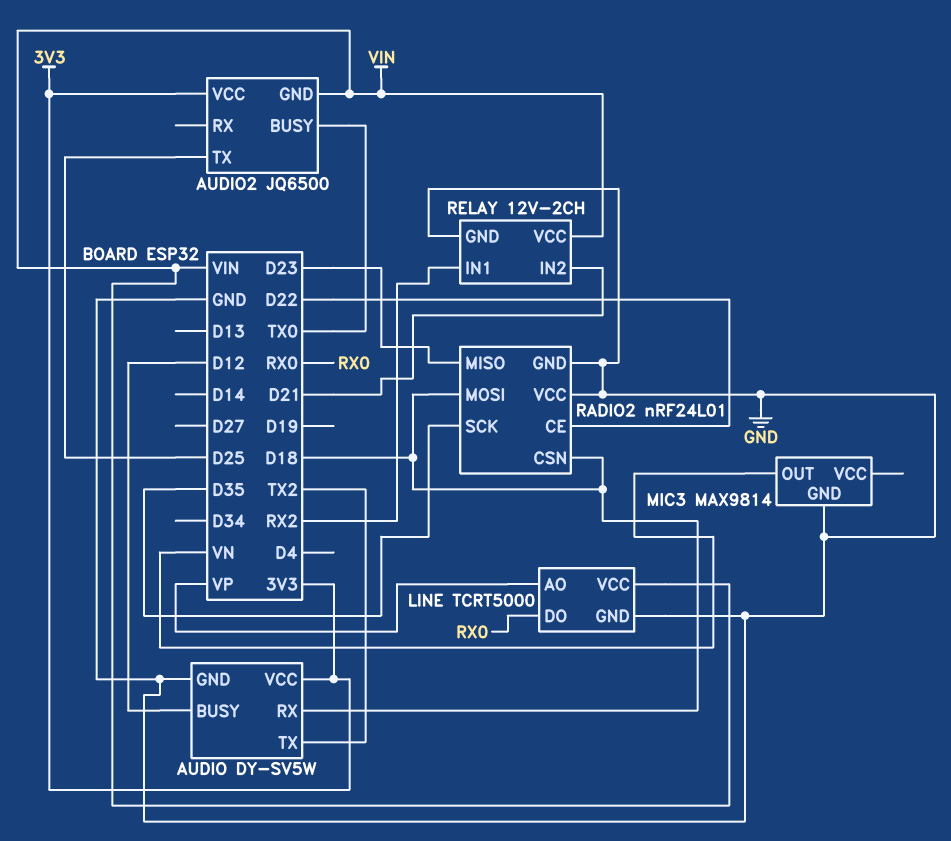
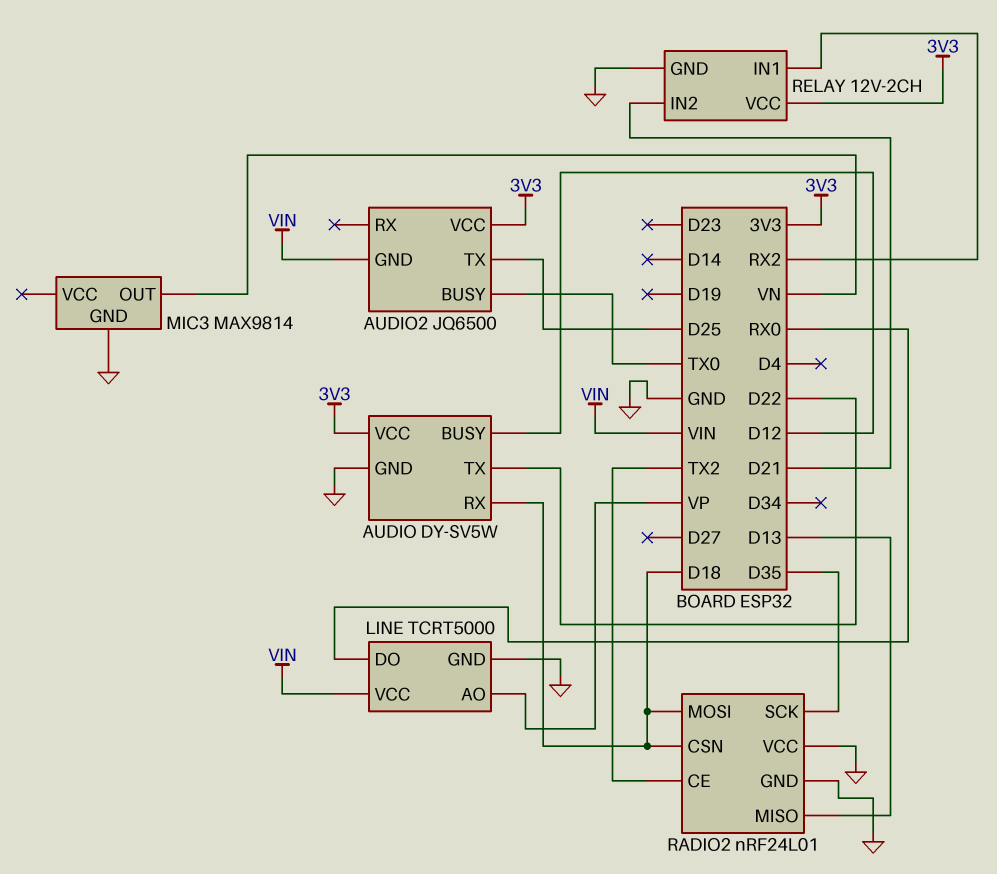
AUDIO pin TX: TX2 -> D22
RADIO2 pin CE: D22 -> TX2
RADIO2 pin MISO: D23 -> D13
RELAY pin VCC: VIN -> 3V3

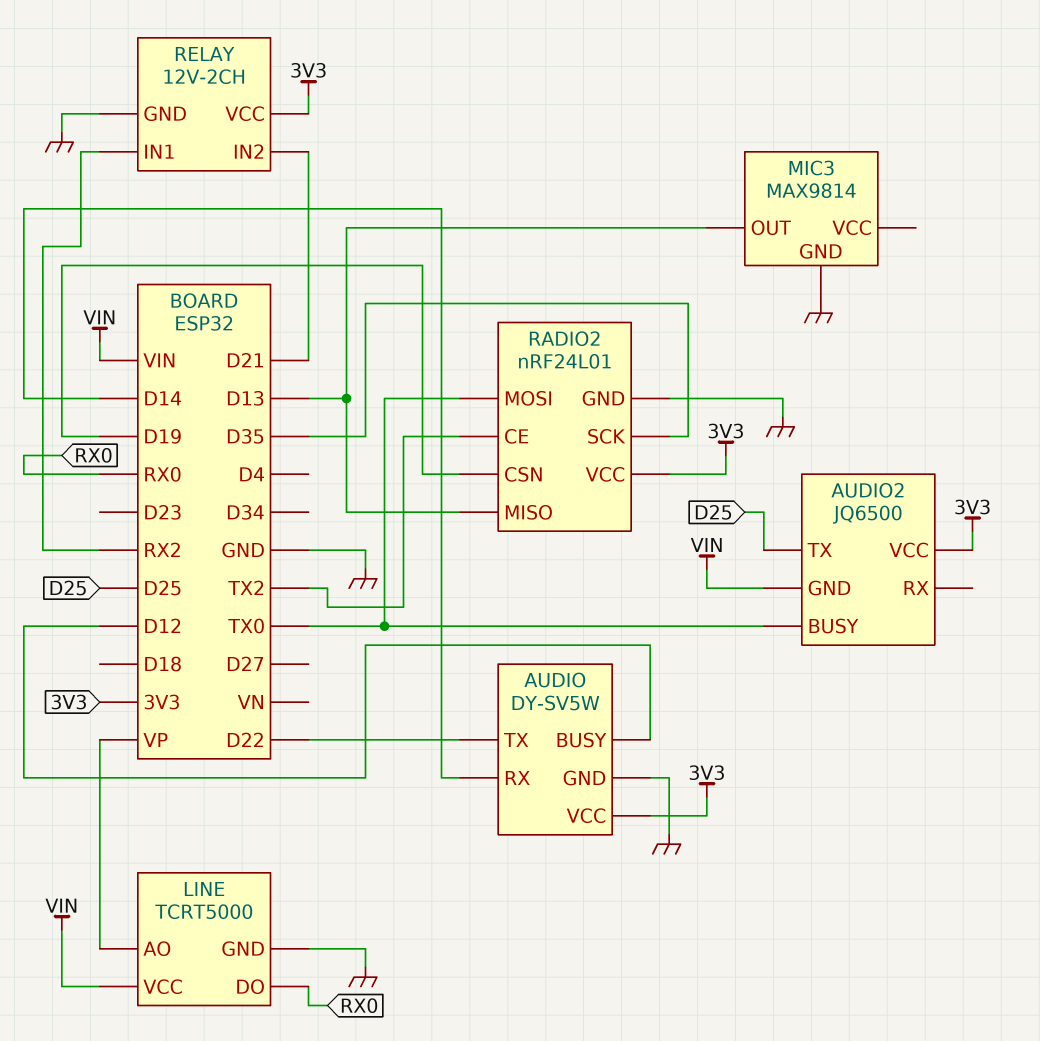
AUDIO pin RX: D18 -> D14
MIC3 pin OUT: VN -> D13
RADIO2 pin CSN: D18 -> D19
RADIO2 pin MOSI: D18 -> TX0
RADIO2 pin VCC: GND -> 3V3

